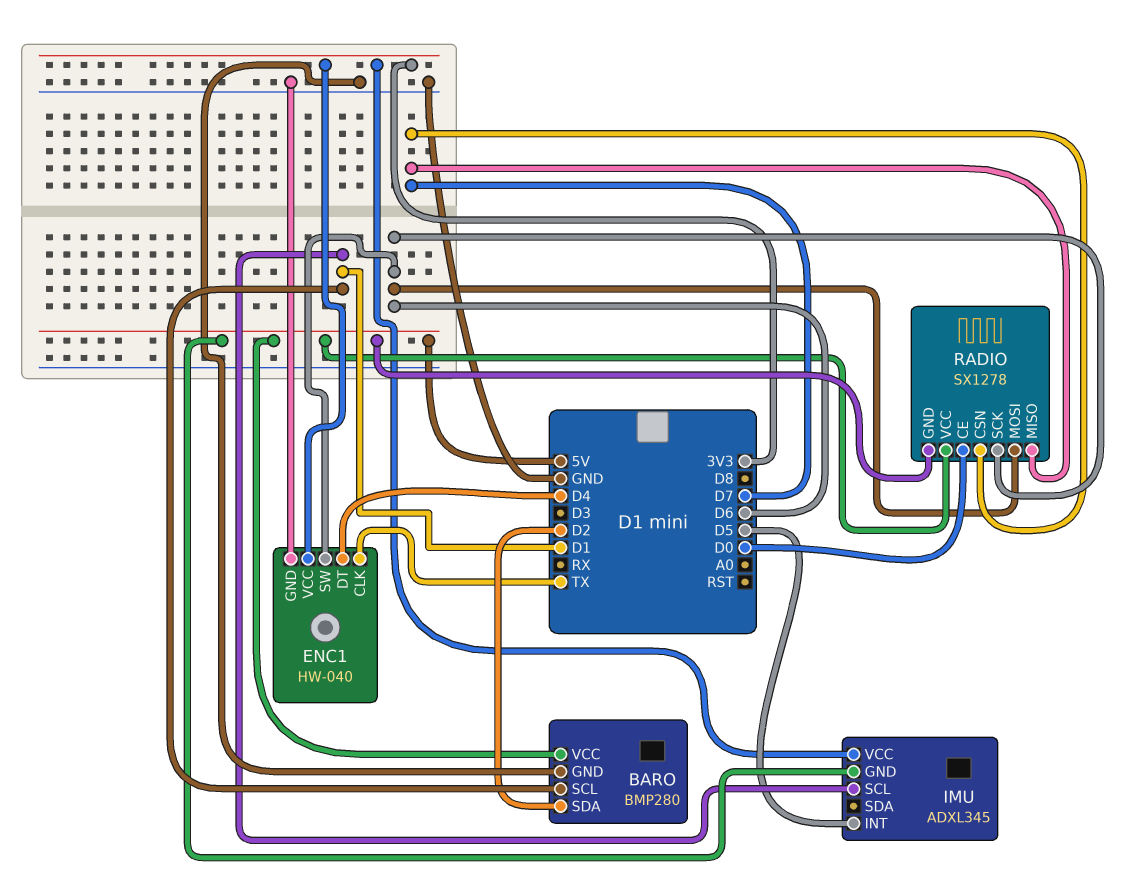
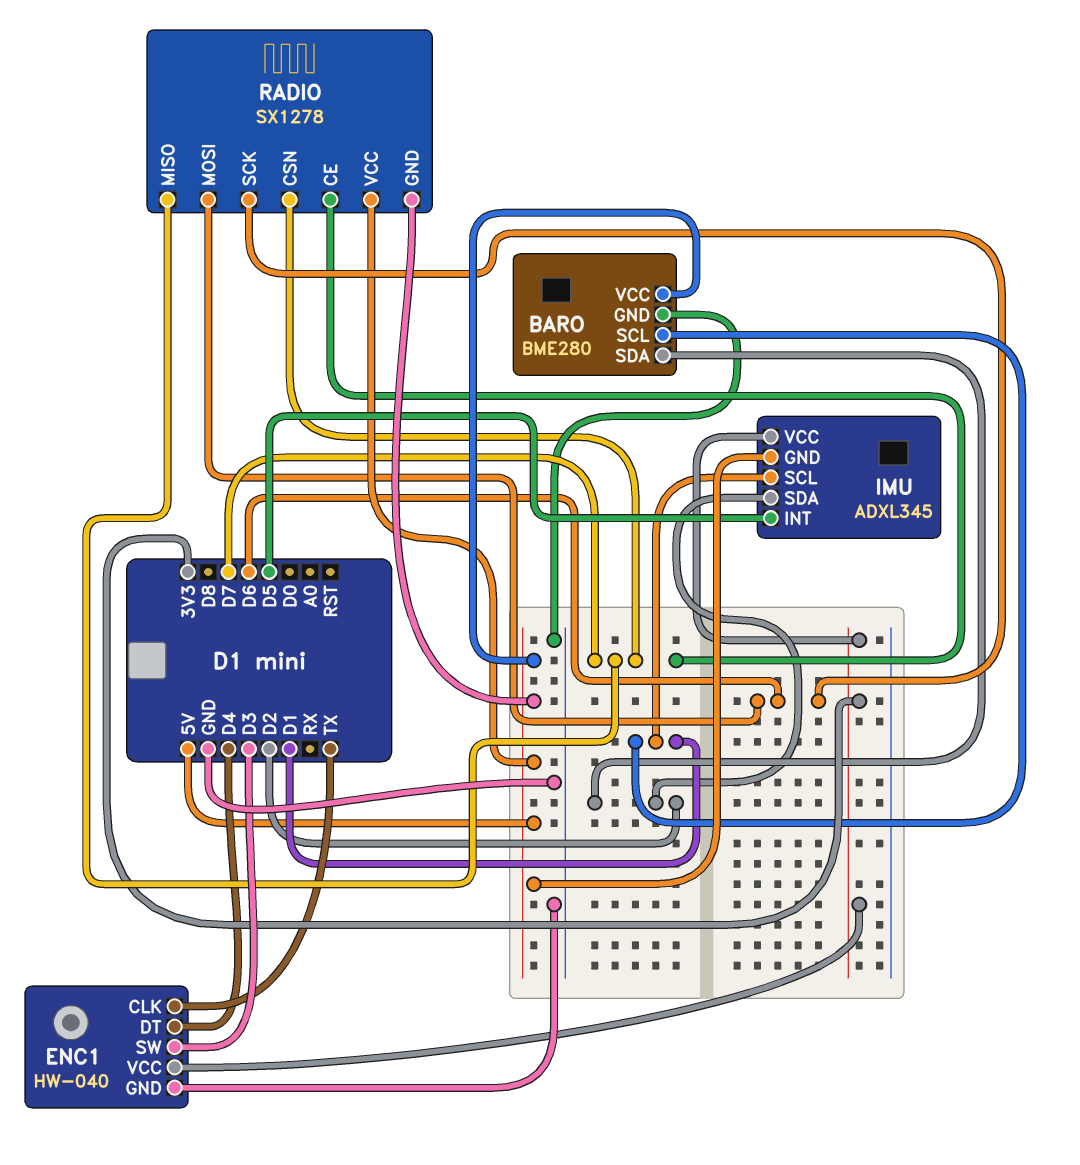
BARO: BMP280 -> BME280
ENC1 pin SW: D6 -> D3
IMU pin SDA: none -> D2
RADIO pin CE: D0 -> D7

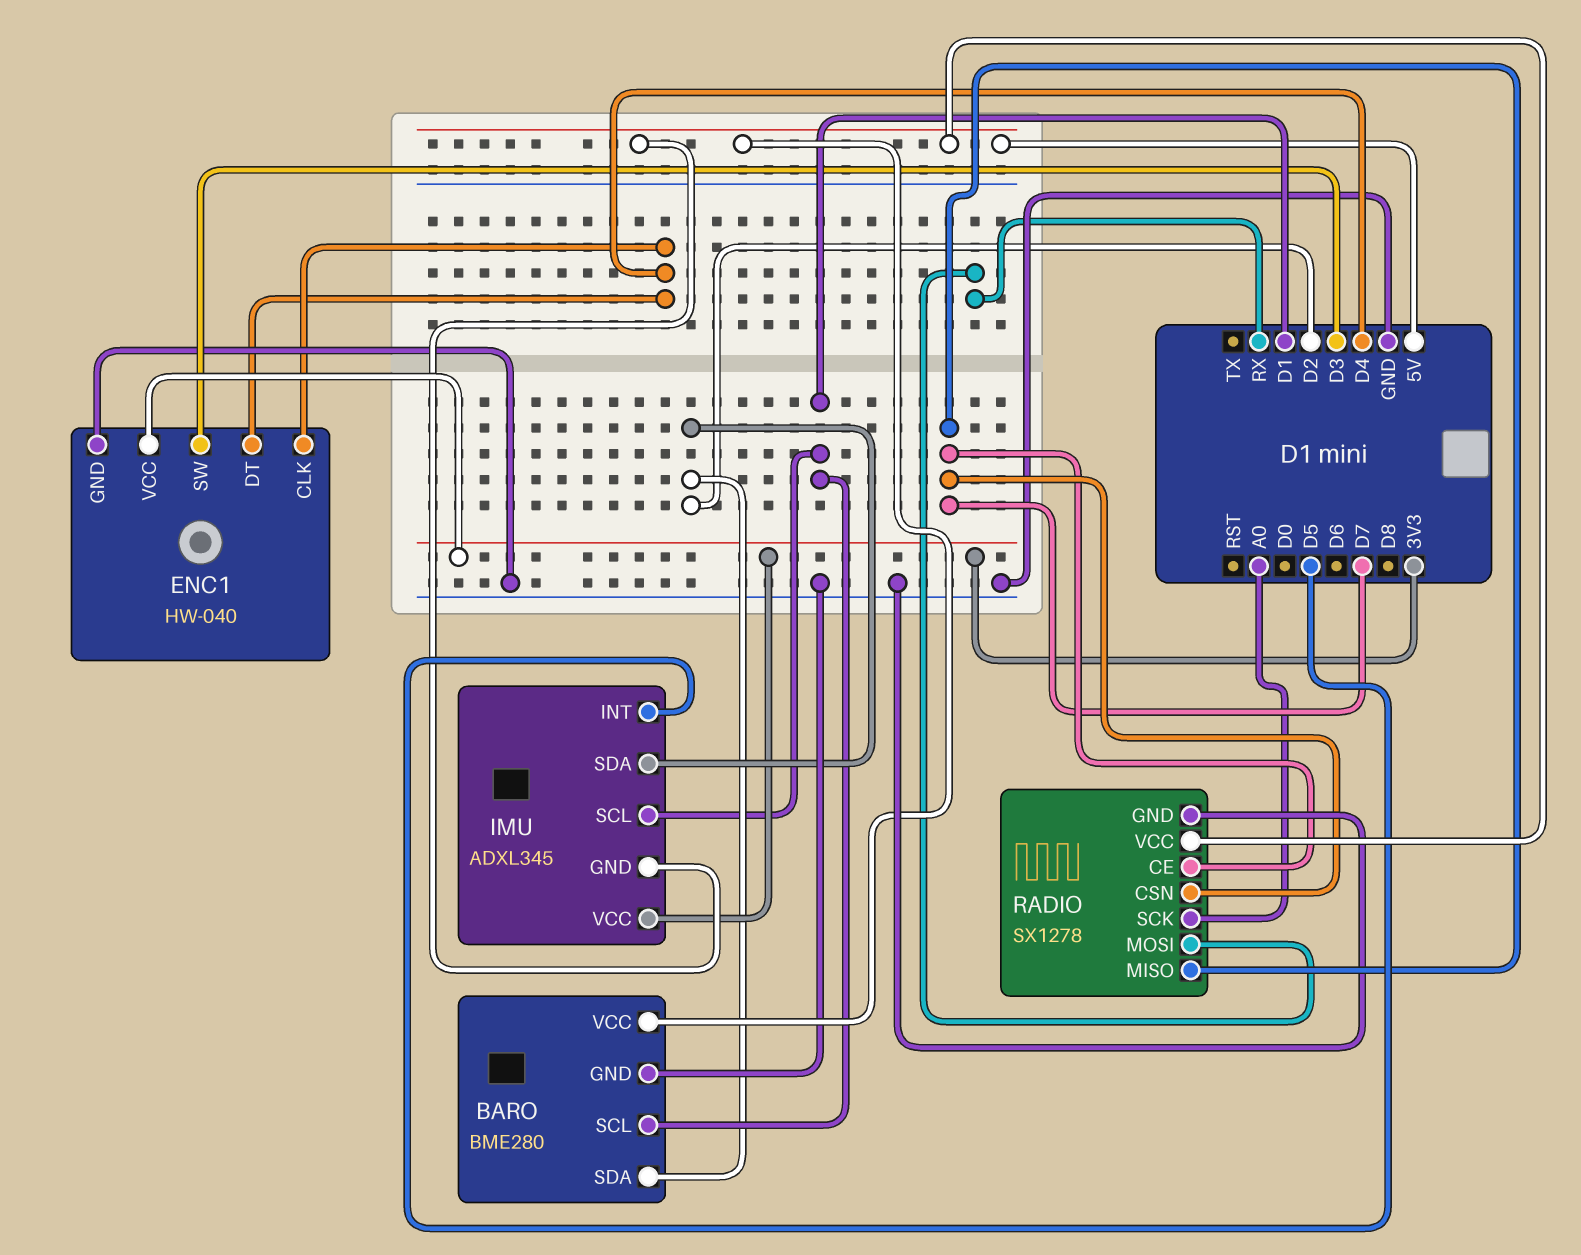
ENC1 pin CLK: TX -> D4
RADIO pin GND: 5V -> GND
RADIO pin MOSI: D6 -> RX
RADIO pin SCK: D6 -> A0

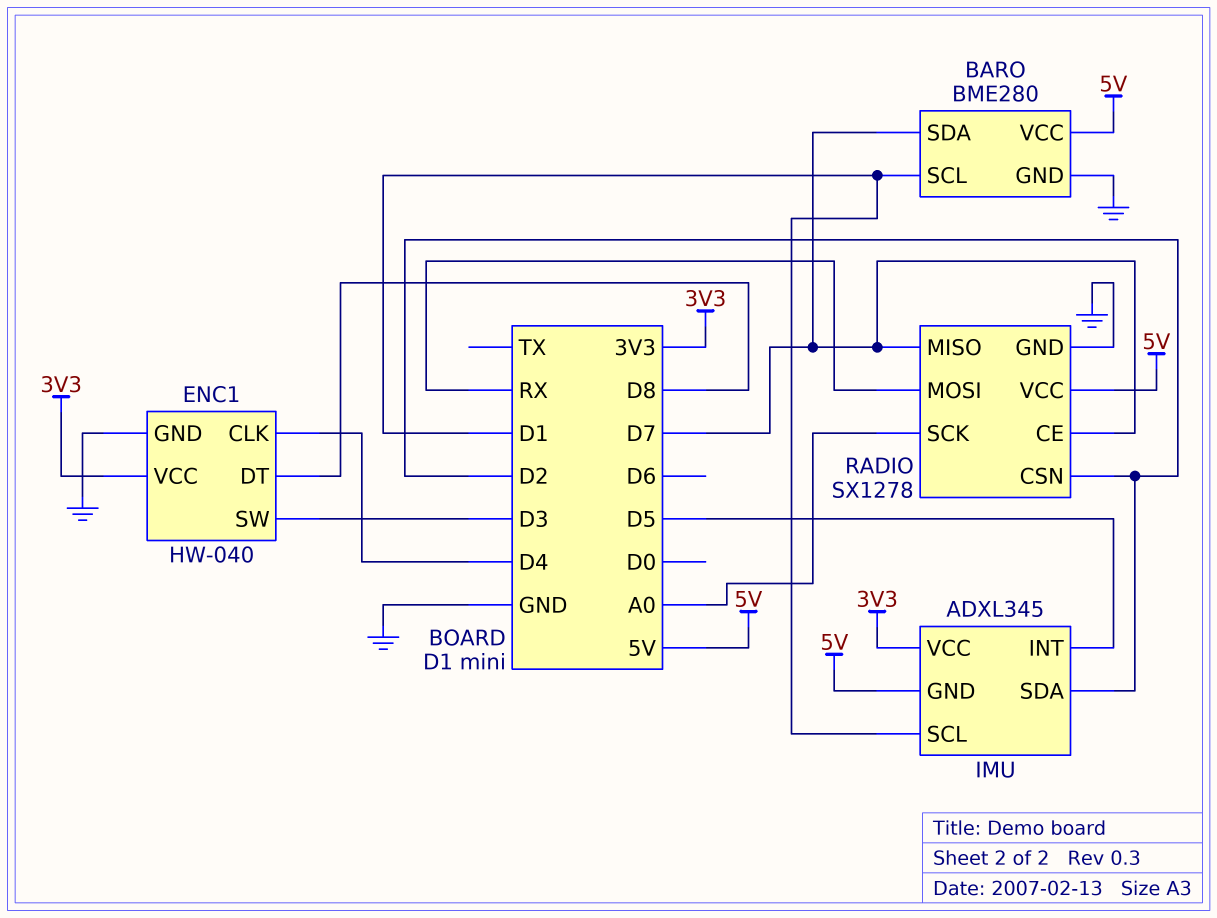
BARO pin SDA: D2 -> D7
ENC1 pin DT: D4 -> D8
RADIO pin CSN: D7 -> D2

